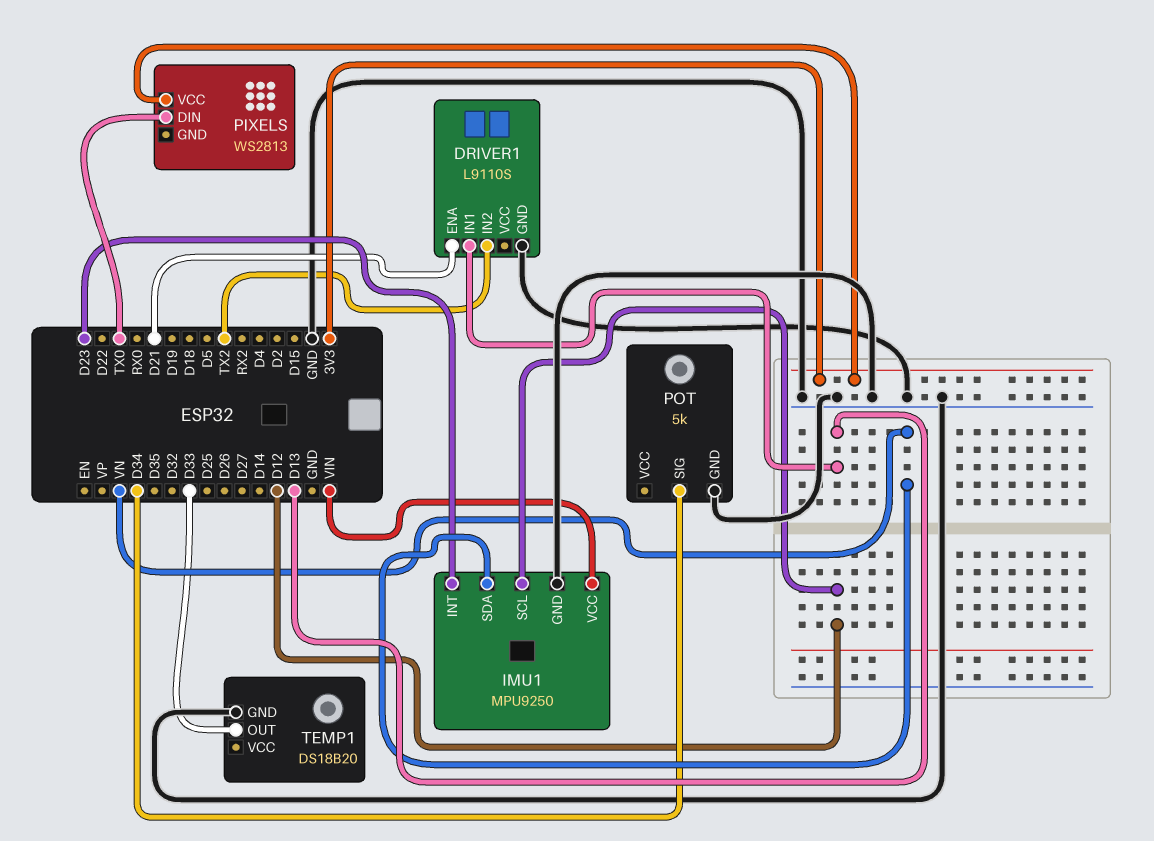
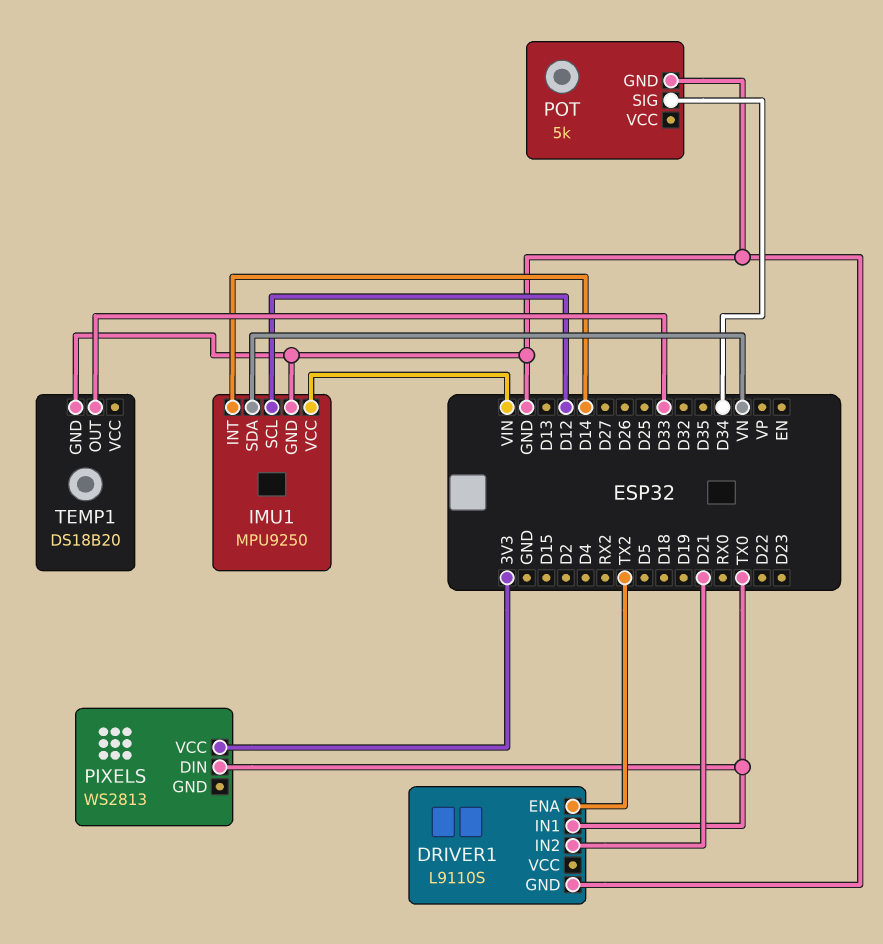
DRIVER1 pin ENA: D21 -> TX2
DRIVER1 pin IN1: D13 -> TX0
DRIVER1 pin IN2: TX2 -> D21
IMU1 pin INT: D23 -> D14

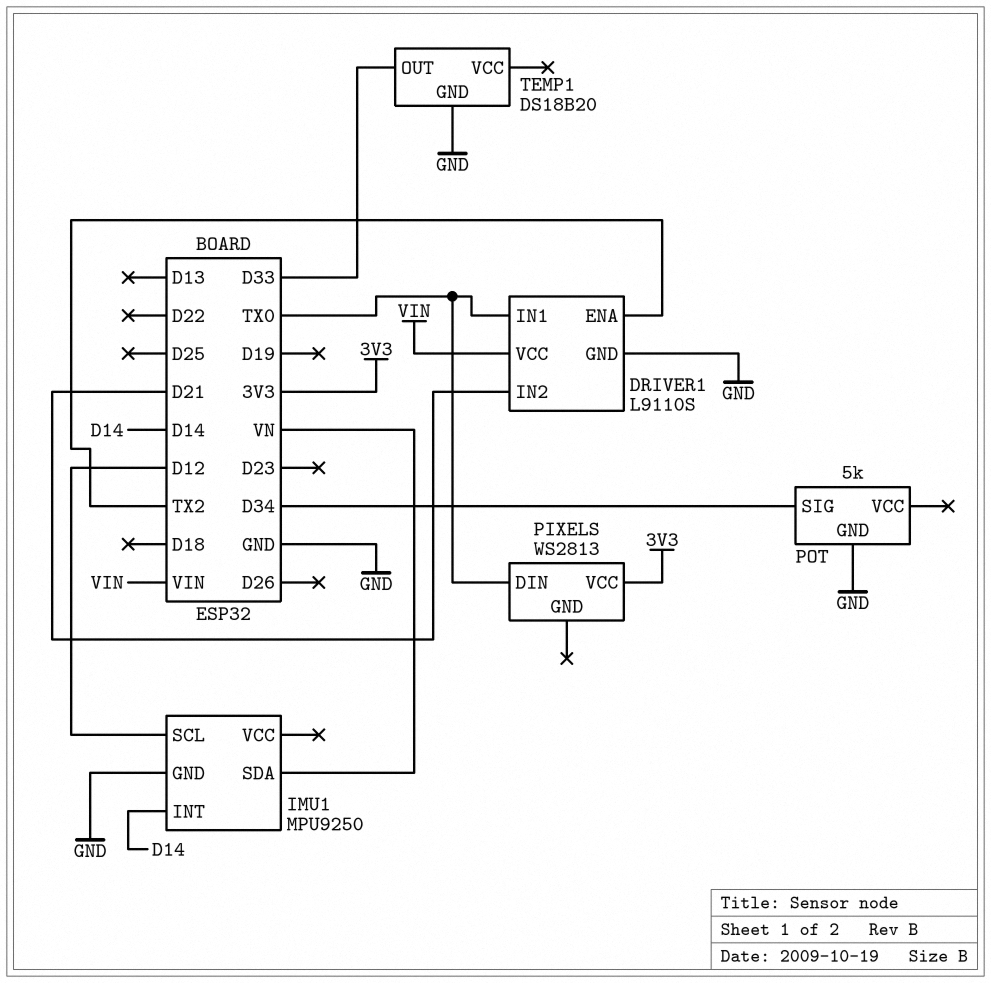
DRIVER1 pin VCC: none -> VIN
IMU1 pin VCC: VIN -> none

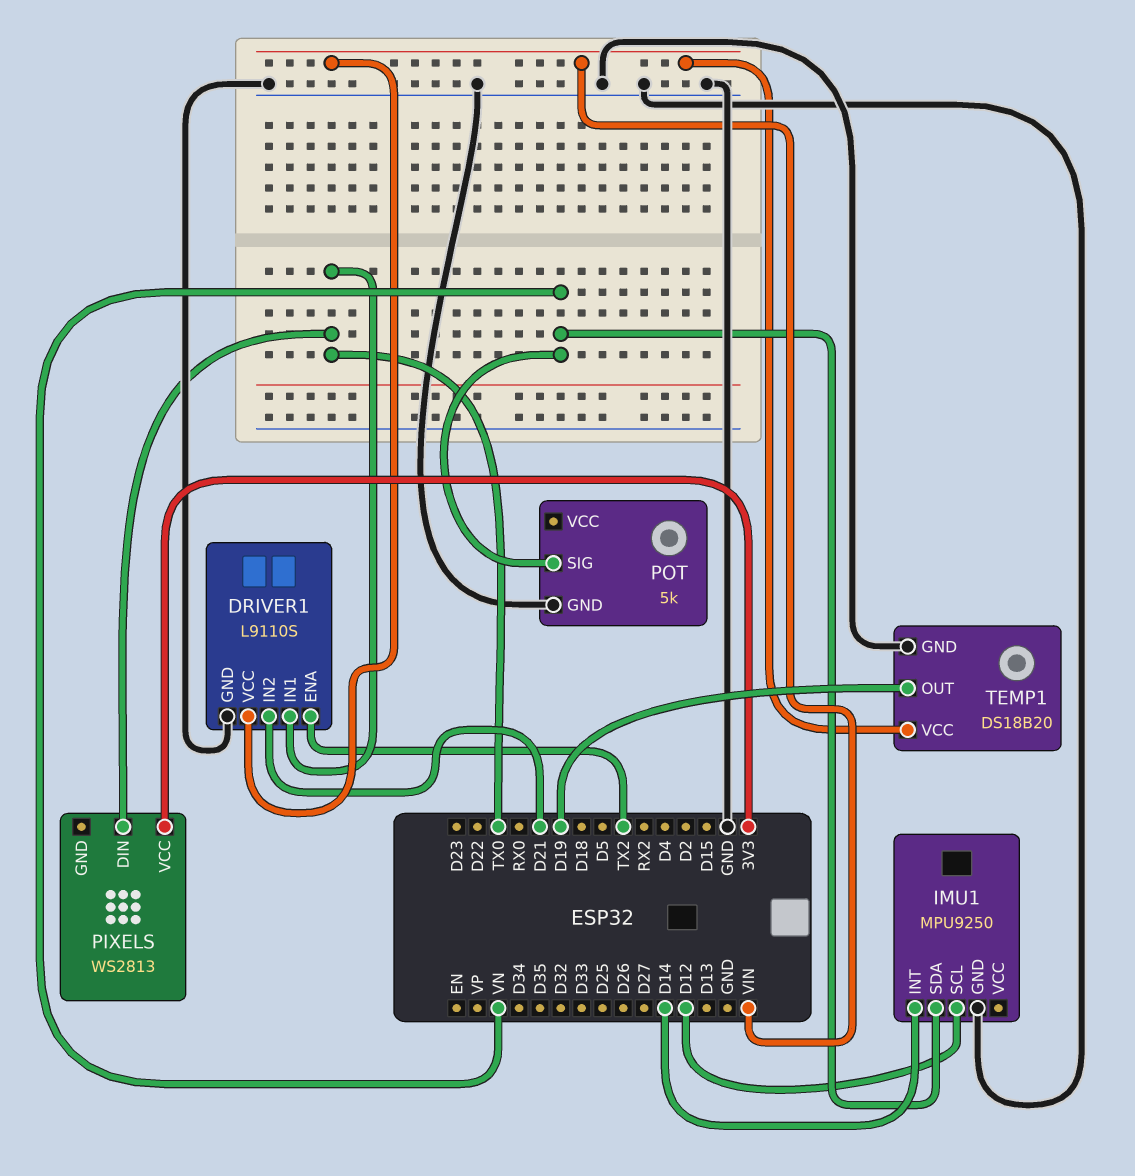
POT pin SIG: D34 -> VN
TEMP1 pin OUT: D33 -> D19
TEMP1 pin VCC: none -> VIN

